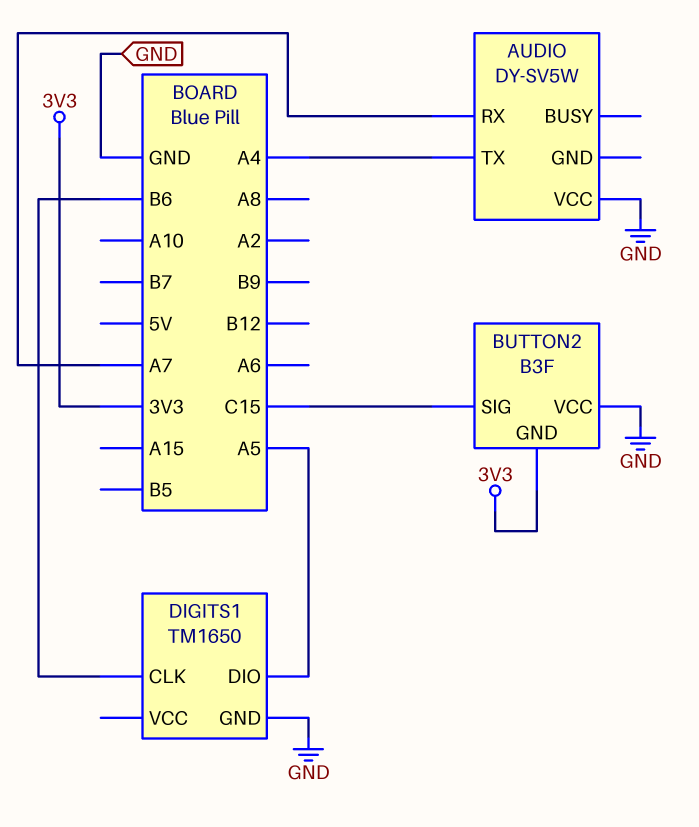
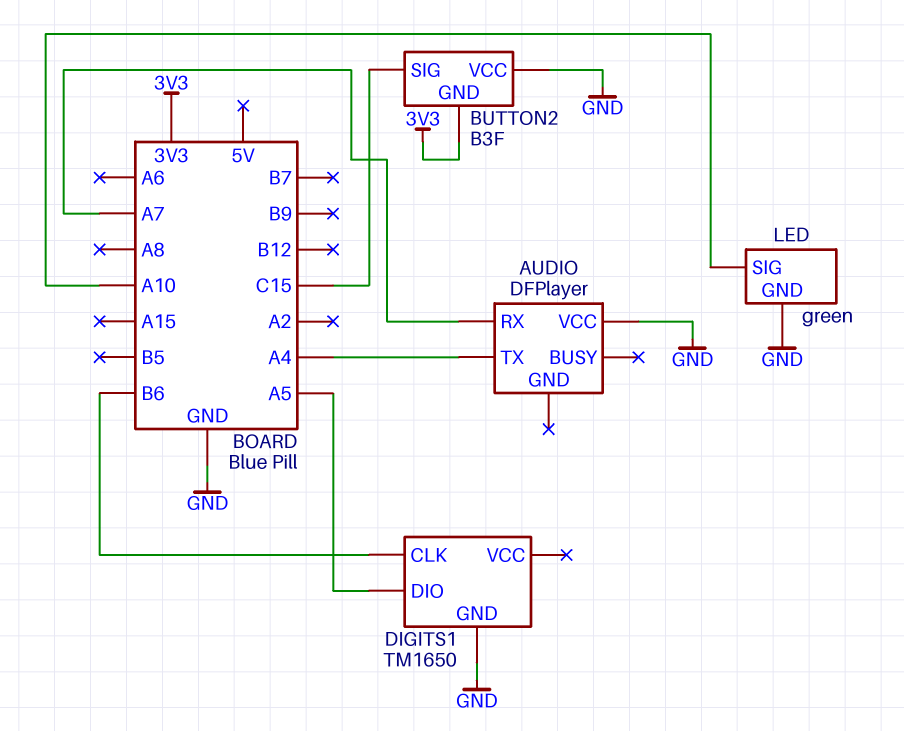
AUDIO: DY-SV5W -> DFPlayer
LED: none -> green
LED pin GND: none -> GND
LED pin SIG: none -> A10

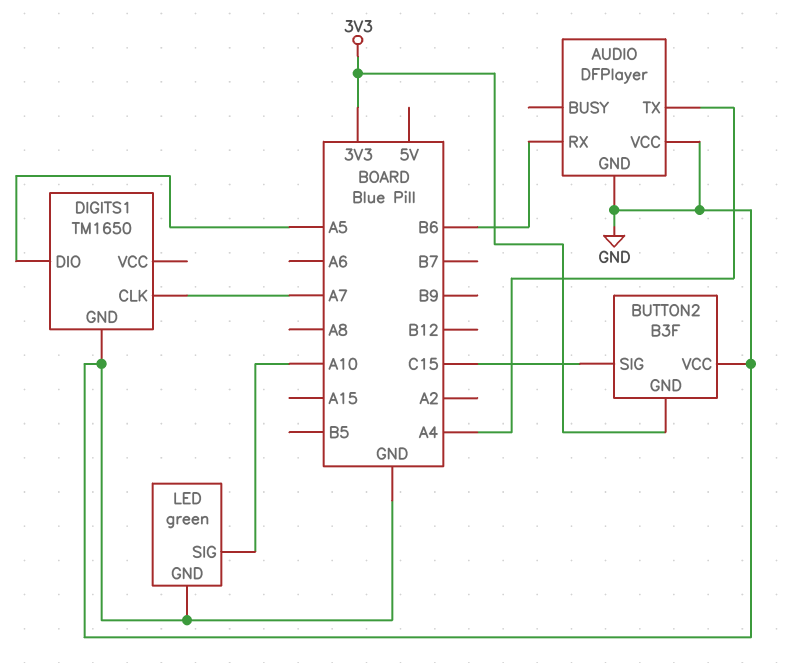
AUDIO pin GND: none -> GND
AUDIO pin RX: A7 -> B6
DIGITS1 pin CLK: B6 -> A7

